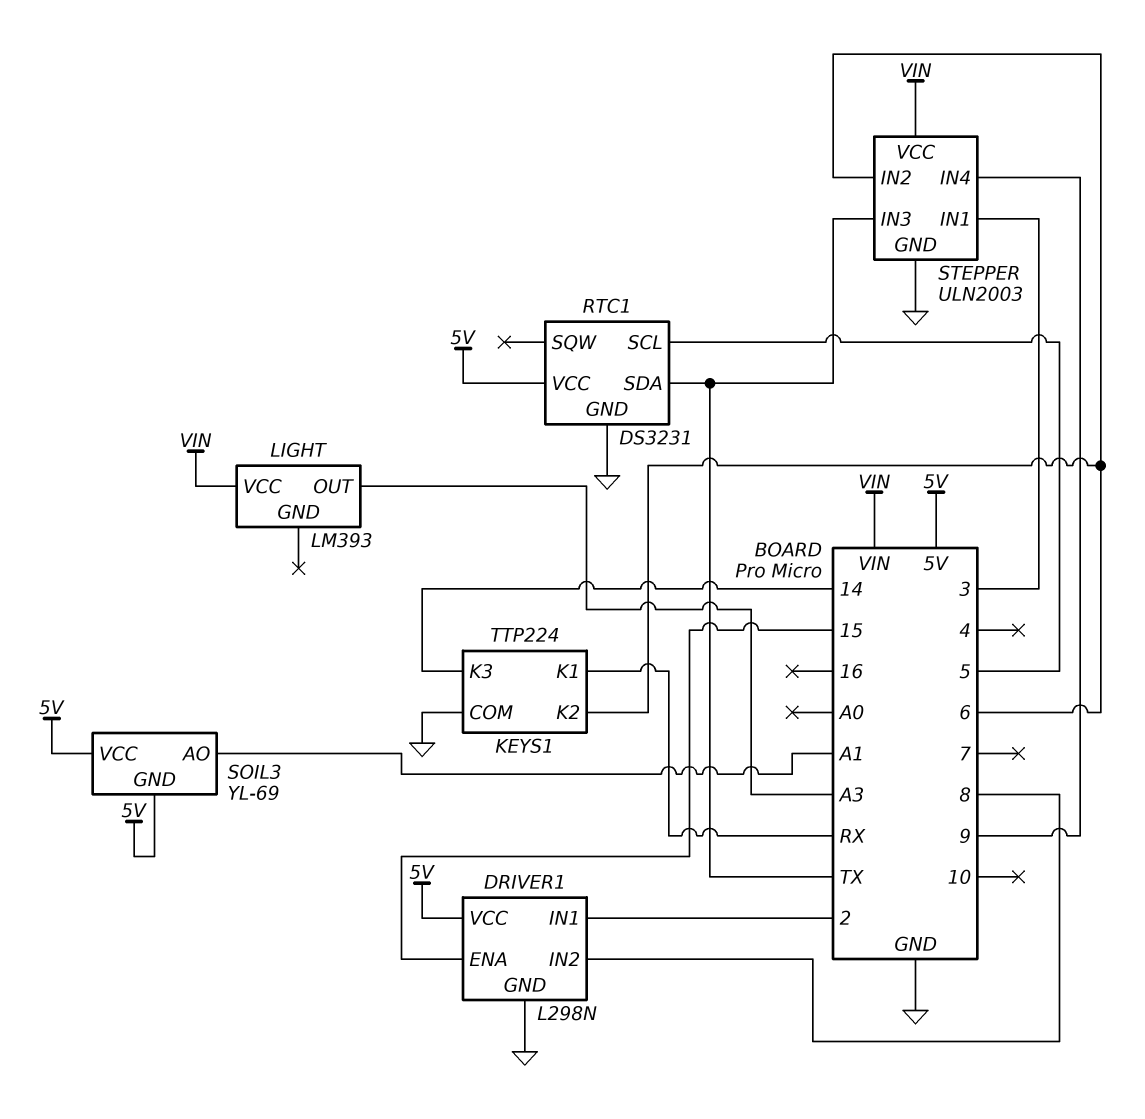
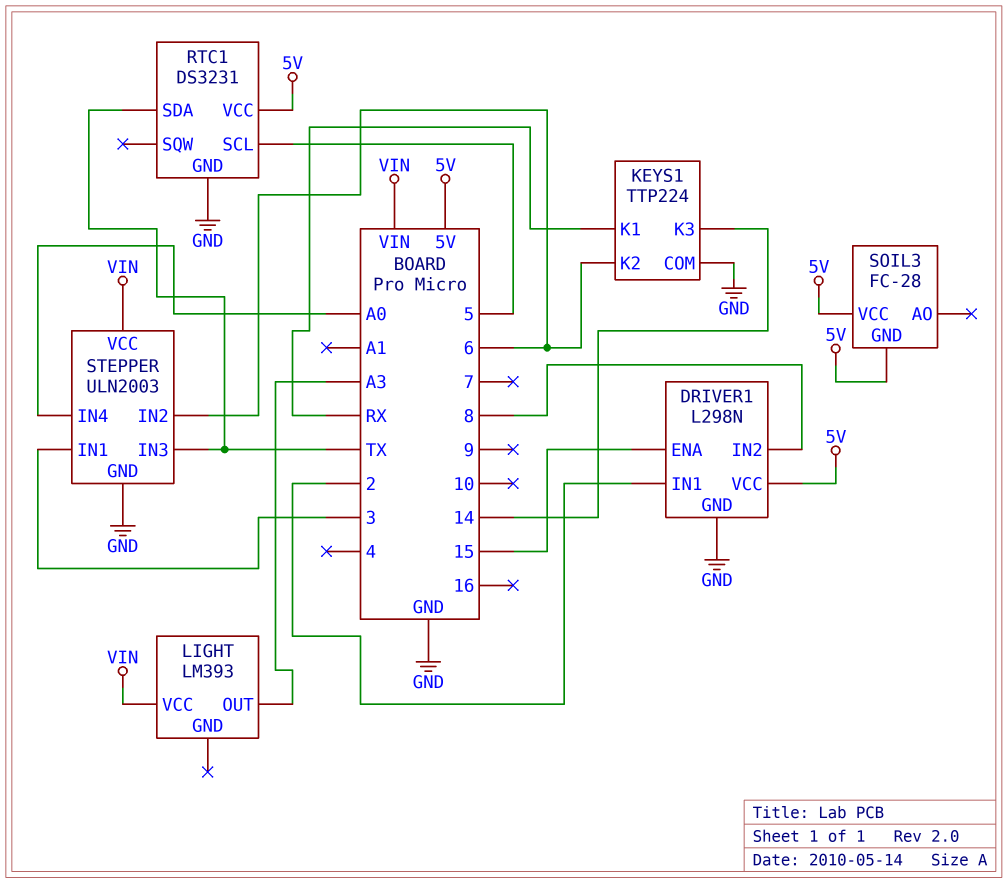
SOIL3: YL-69 -> FC-28
SOIL3 pin AO: A1 -> none
STEPPER pin IN4: 9 -> A0

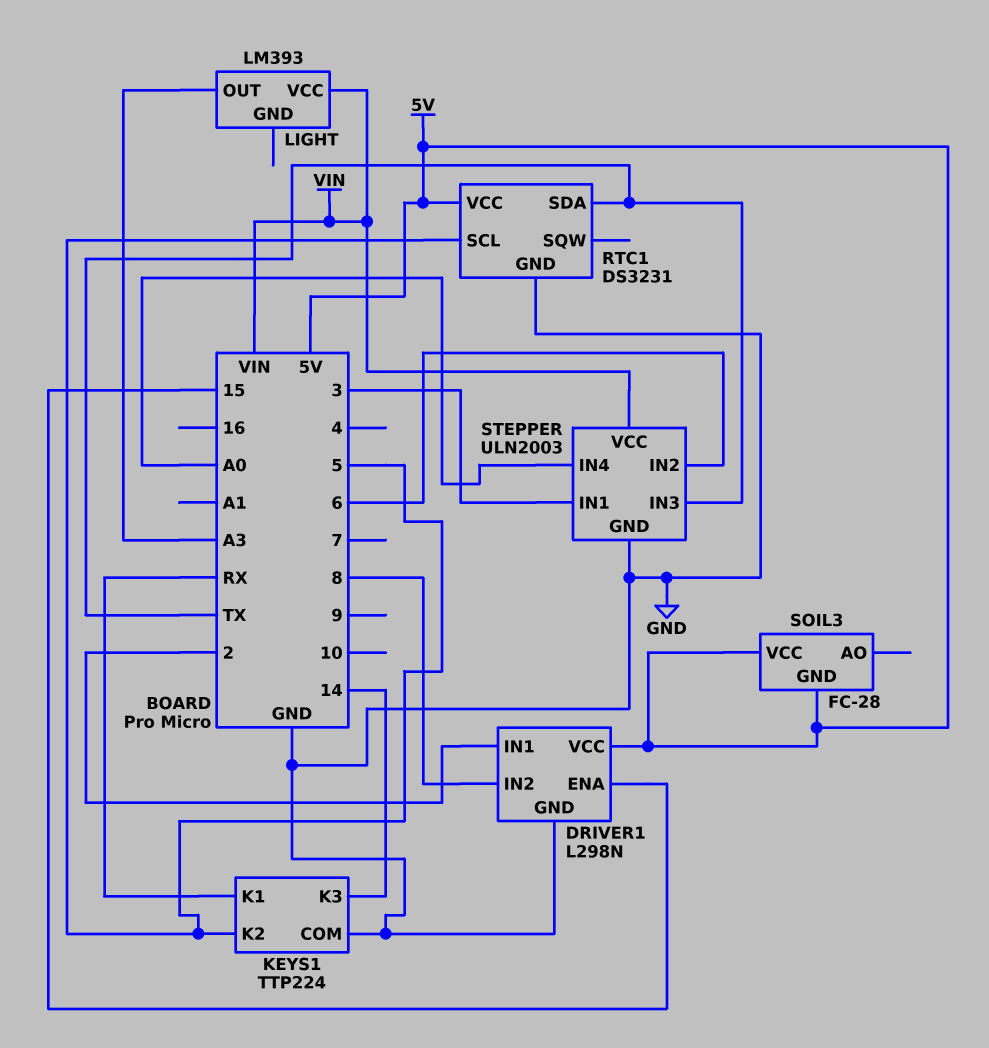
KEYS1 pin K2: 6 -> 5

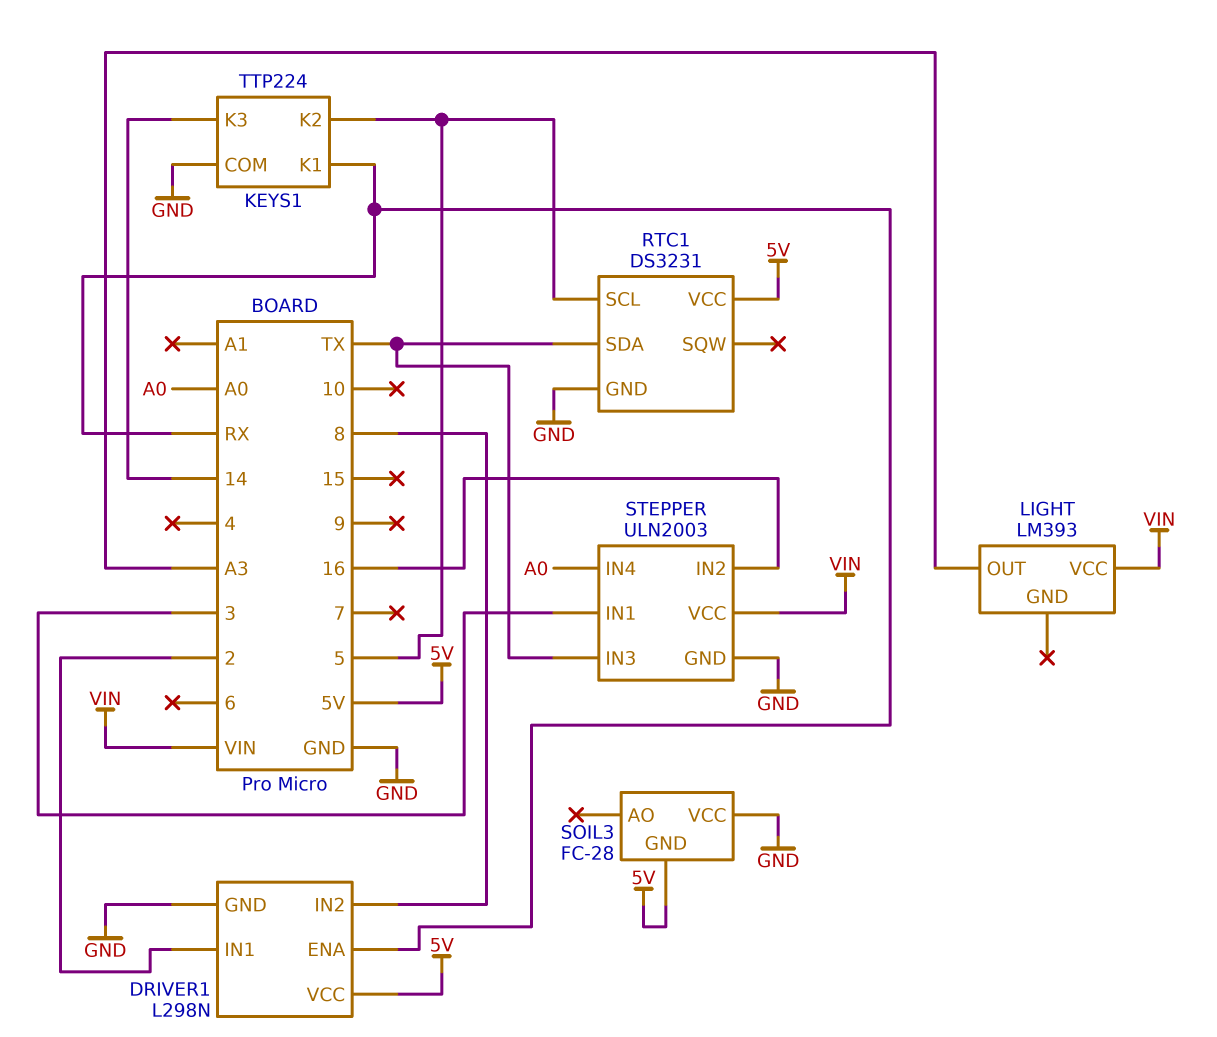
DRIVER1 pin ENA: 15 -> RX
SOIL3 pin VCC: 5V -> GND
STEPPER pin IN2: 6 -> 16

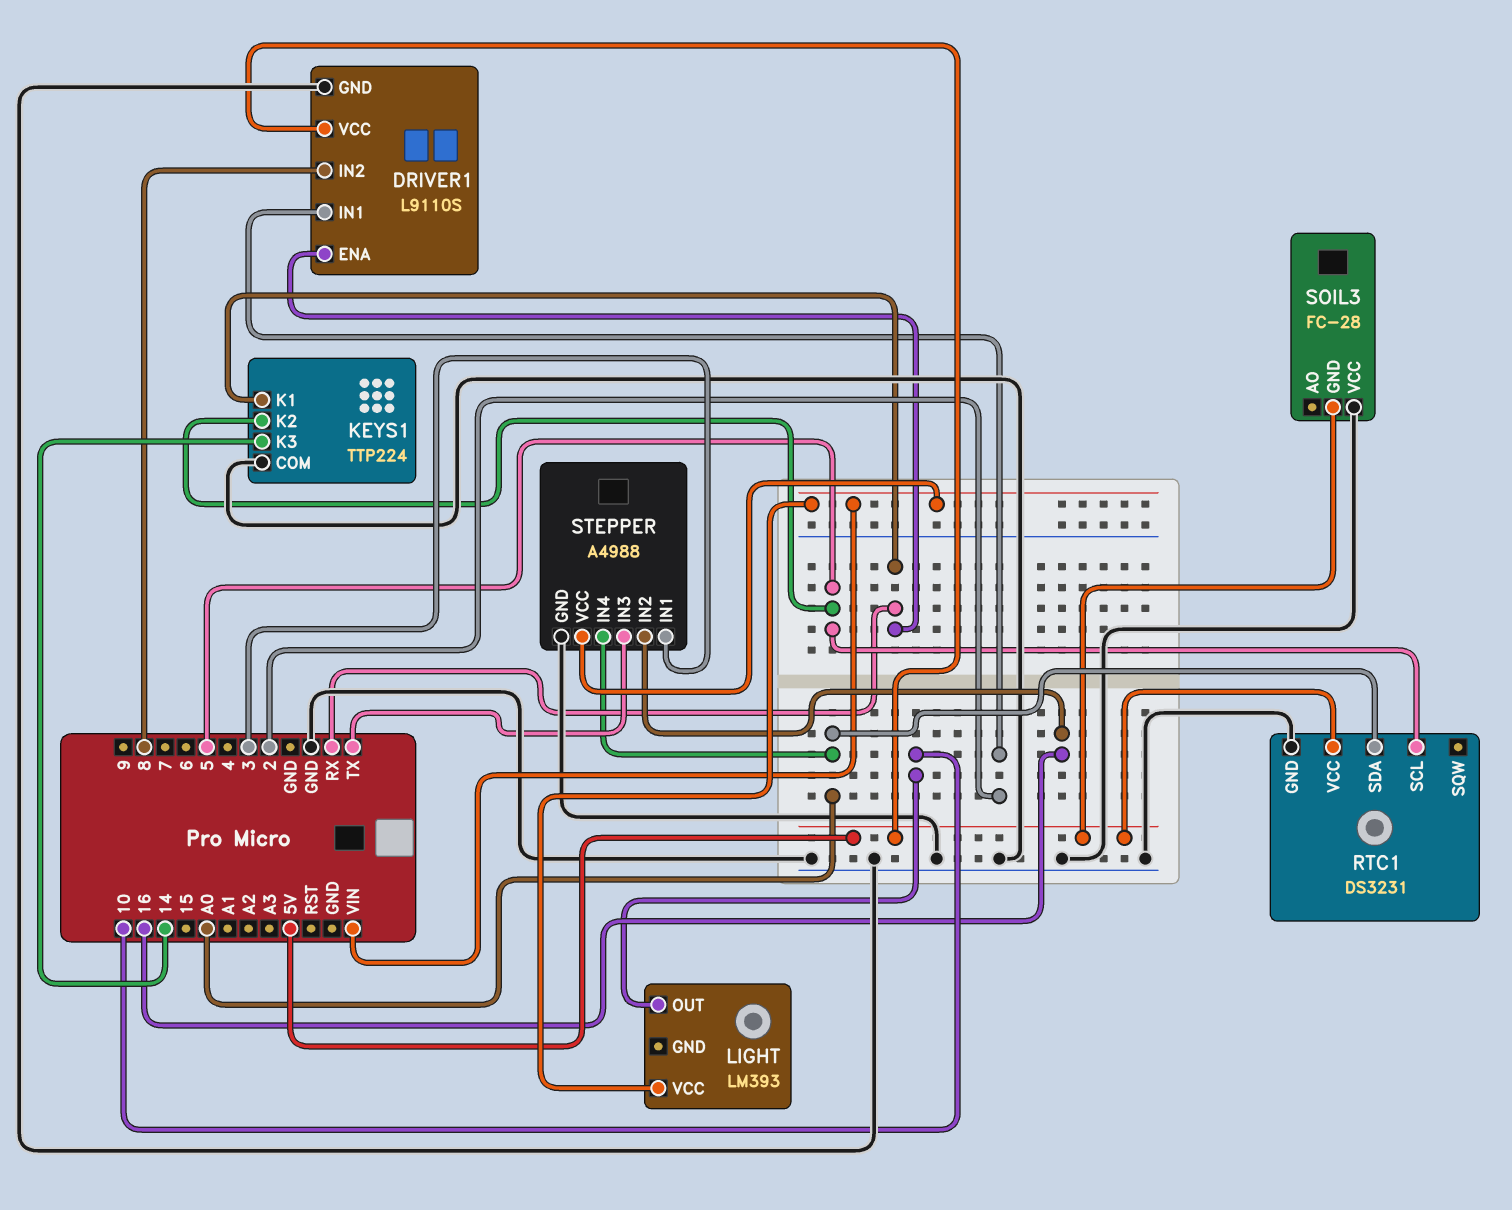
DRIVER1: L298N -> L9110S
LIGHT pin OUT: A3 -> 10
RTC1 pin SDA: TX -> A0
STEPPER: ULN2003 -> A4988

